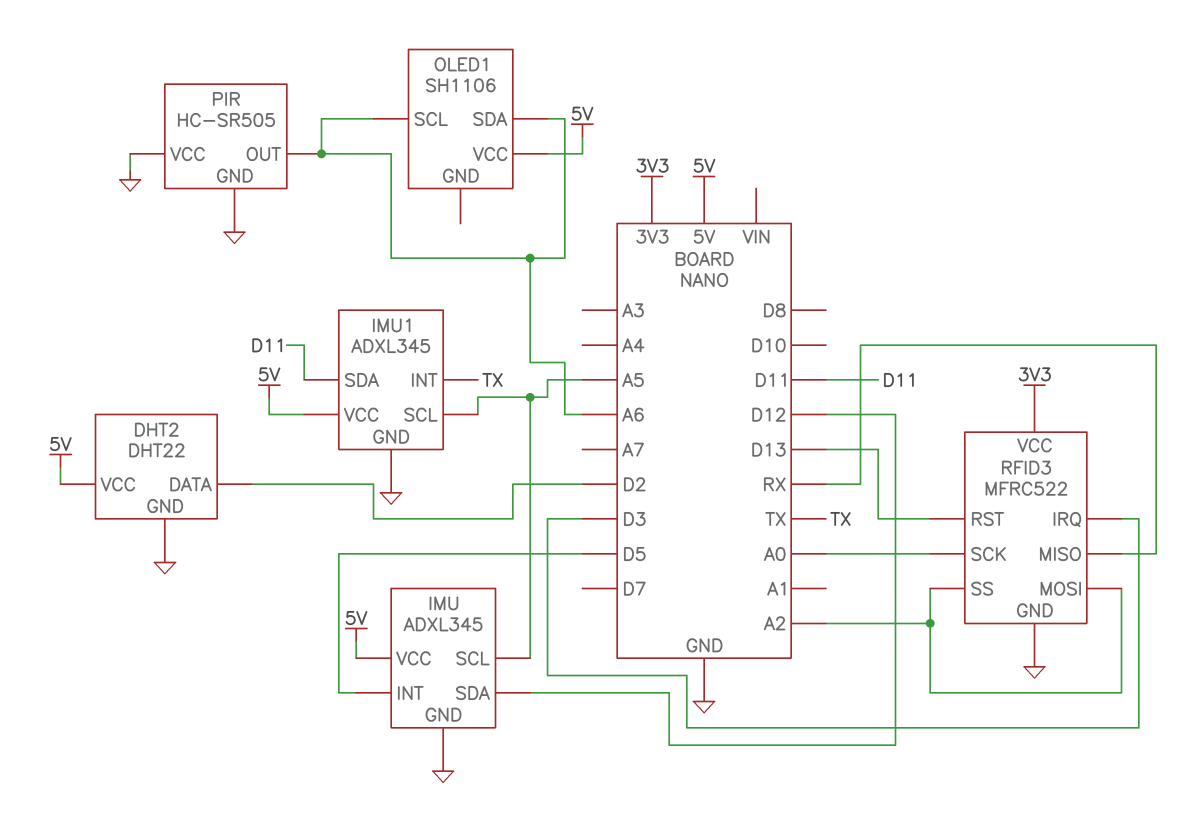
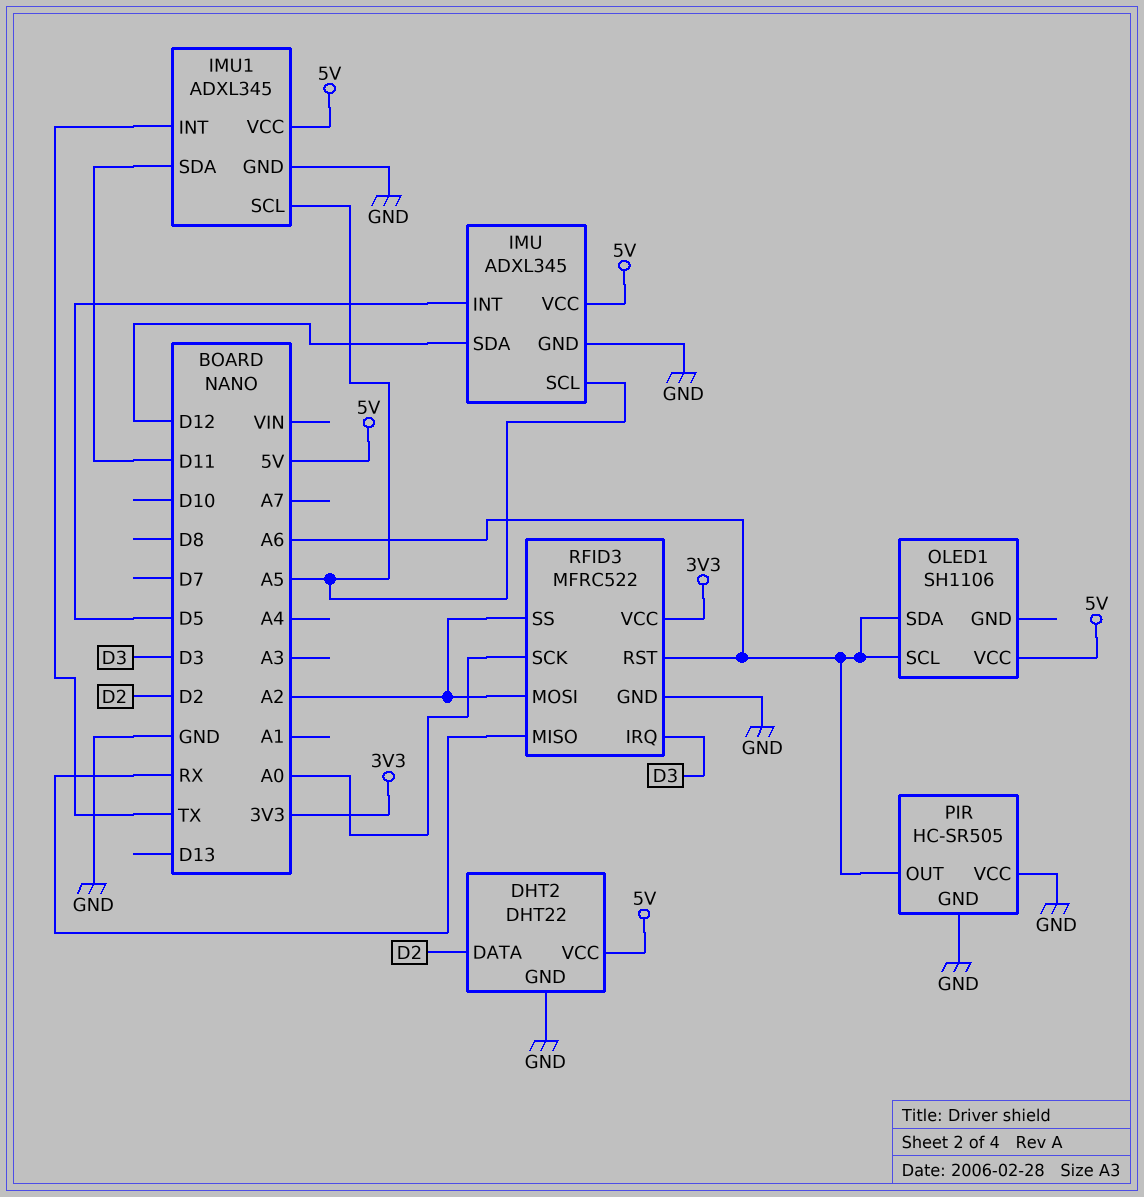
RFID3 pin RST: D13 -> A6

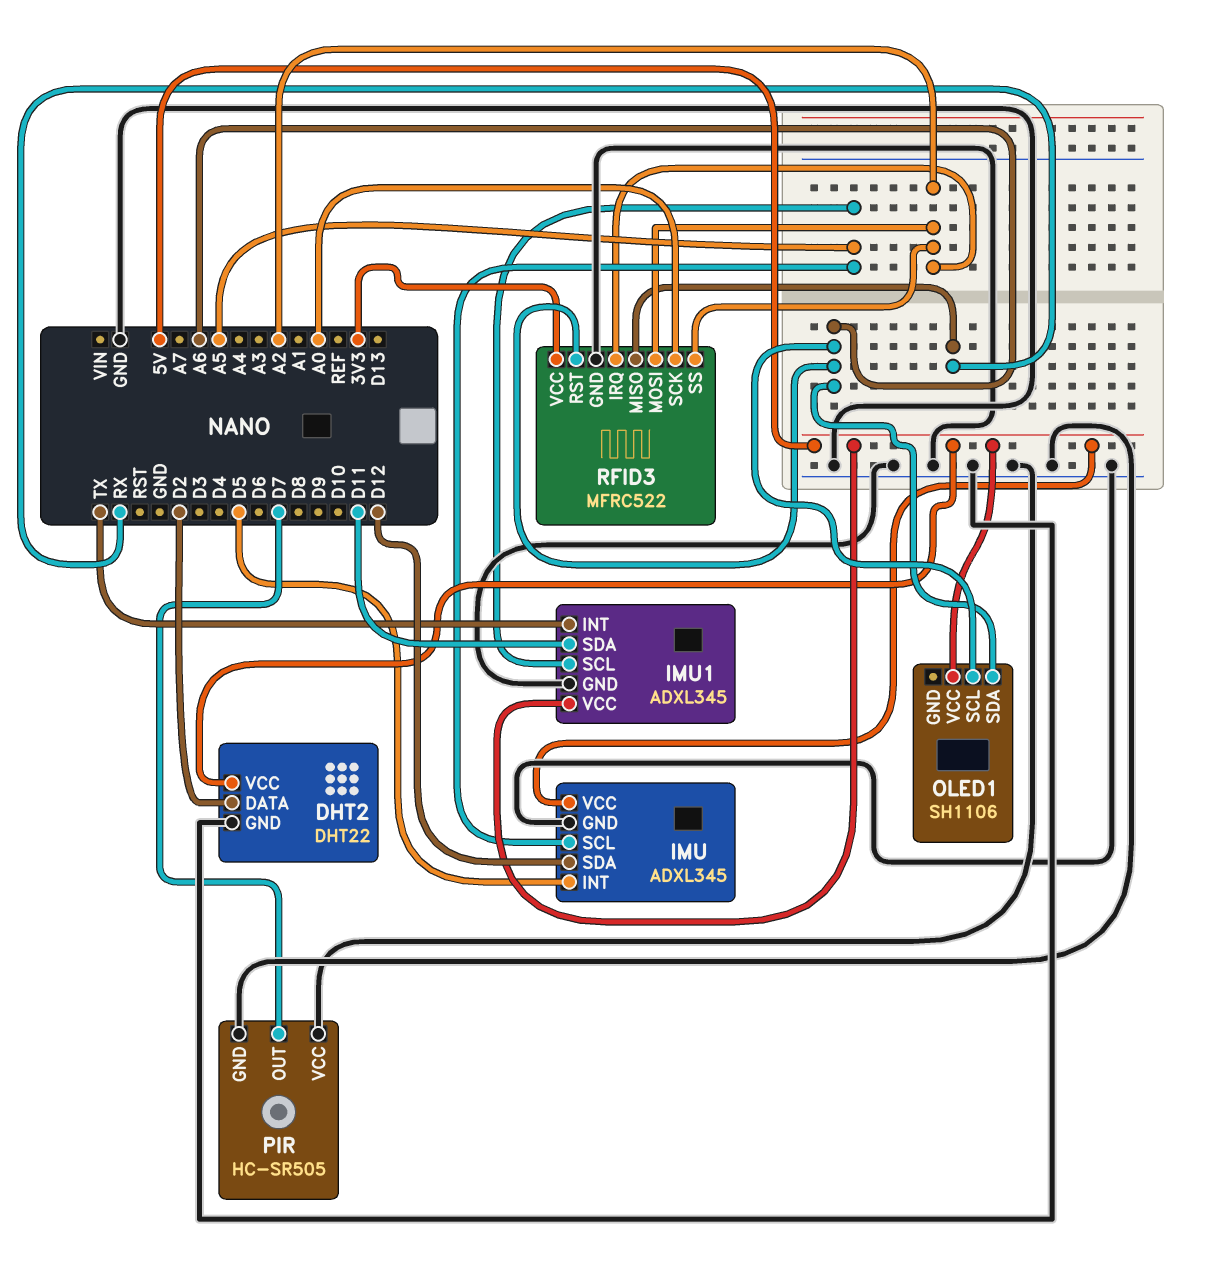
PIR pin OUT: A6 -> D7
RFID3 pin IRQ: D3 -> A2

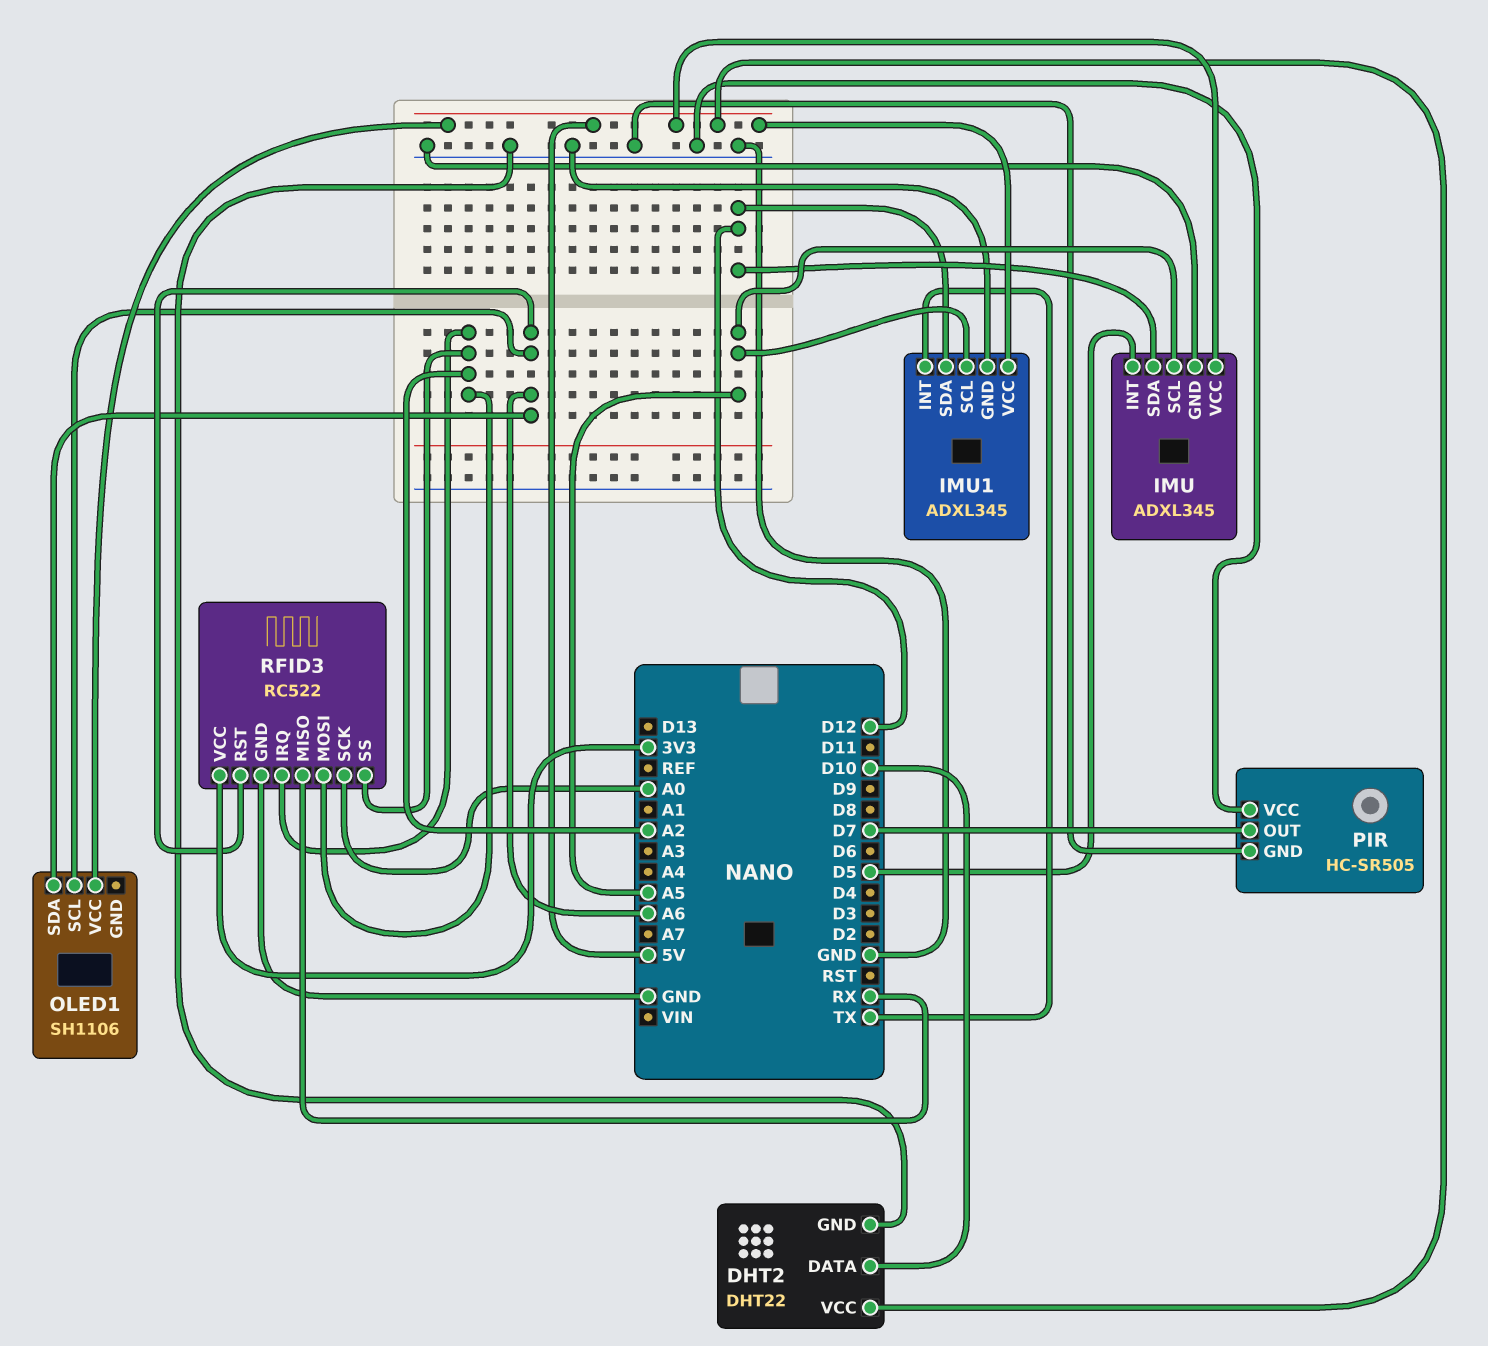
DHT2 pin DATA: D2 -> D10
IMU1 pin SDA: D11 -> D12
RFID3: MFRC522 -> RC522

